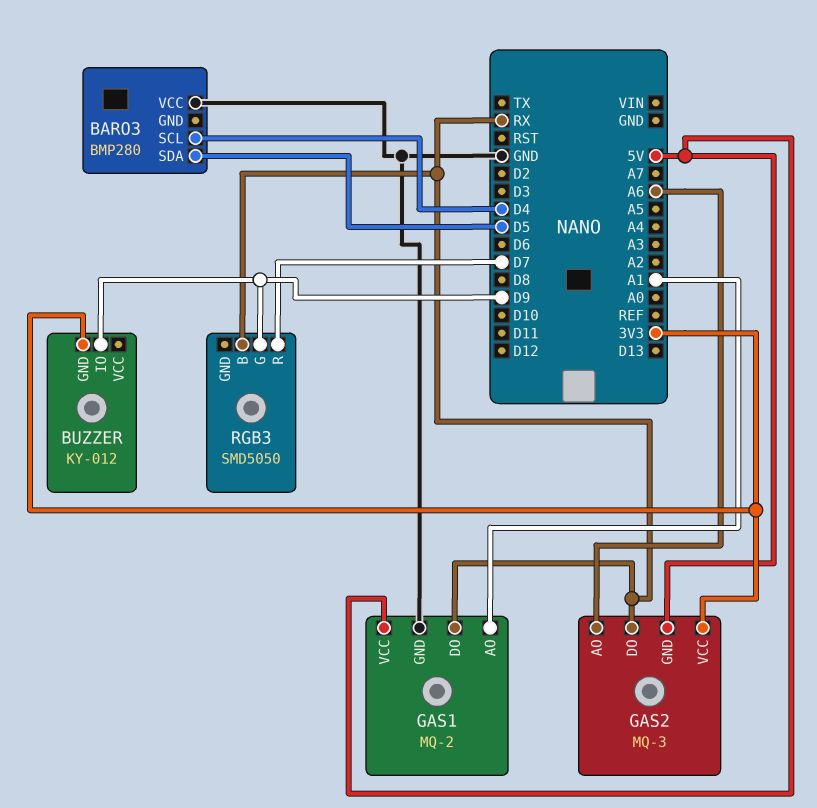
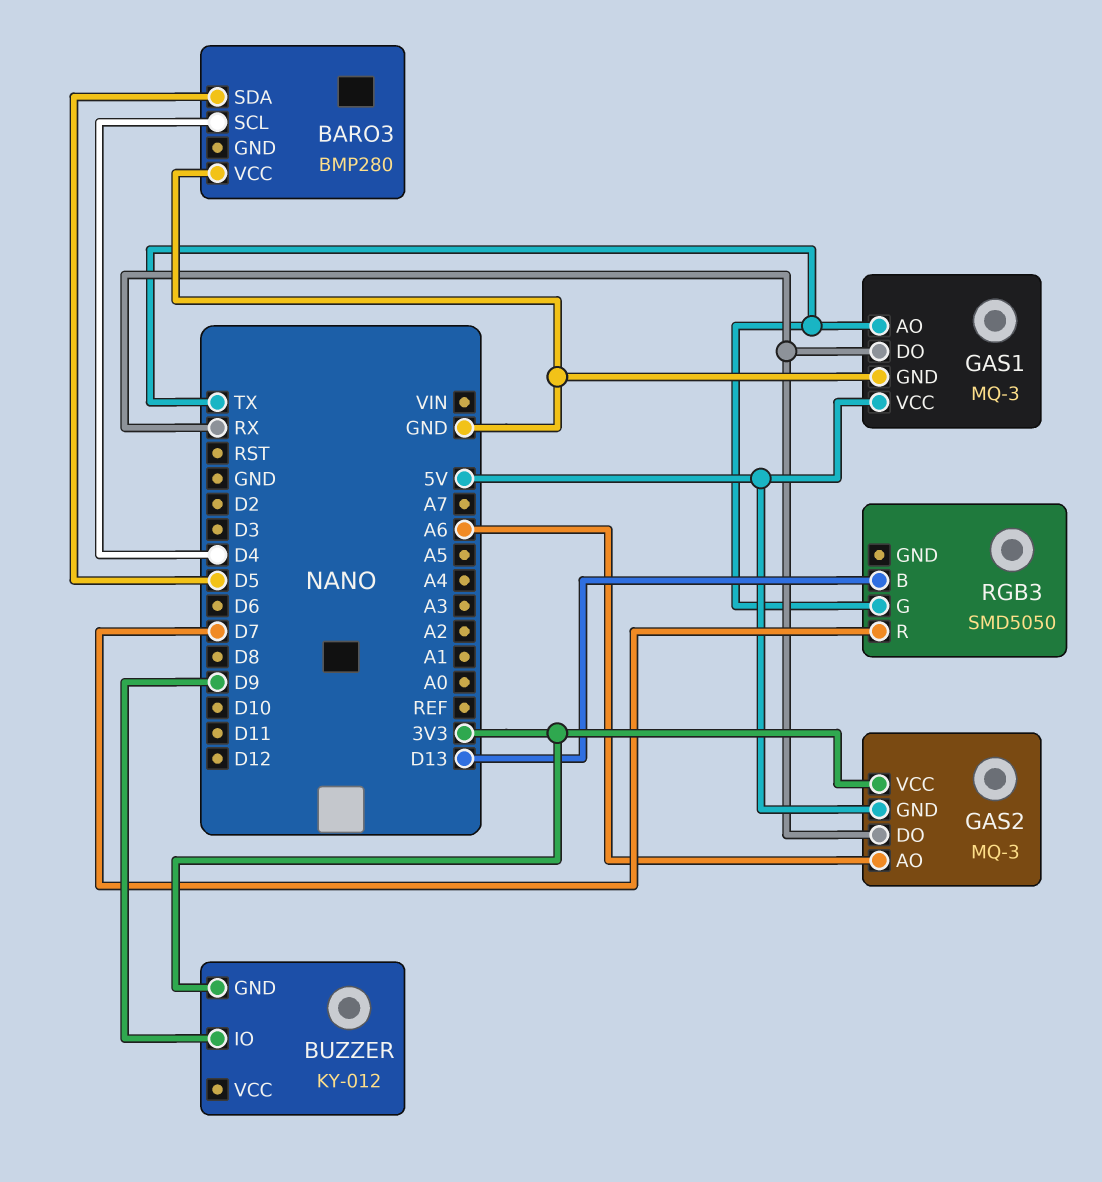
GAS1: MQ-2 -> MQ-3
GAS1 pin AO: A1 -> TX
RGB3 pin B: RX -> D13
RGB3 pin G: D9 -> TX

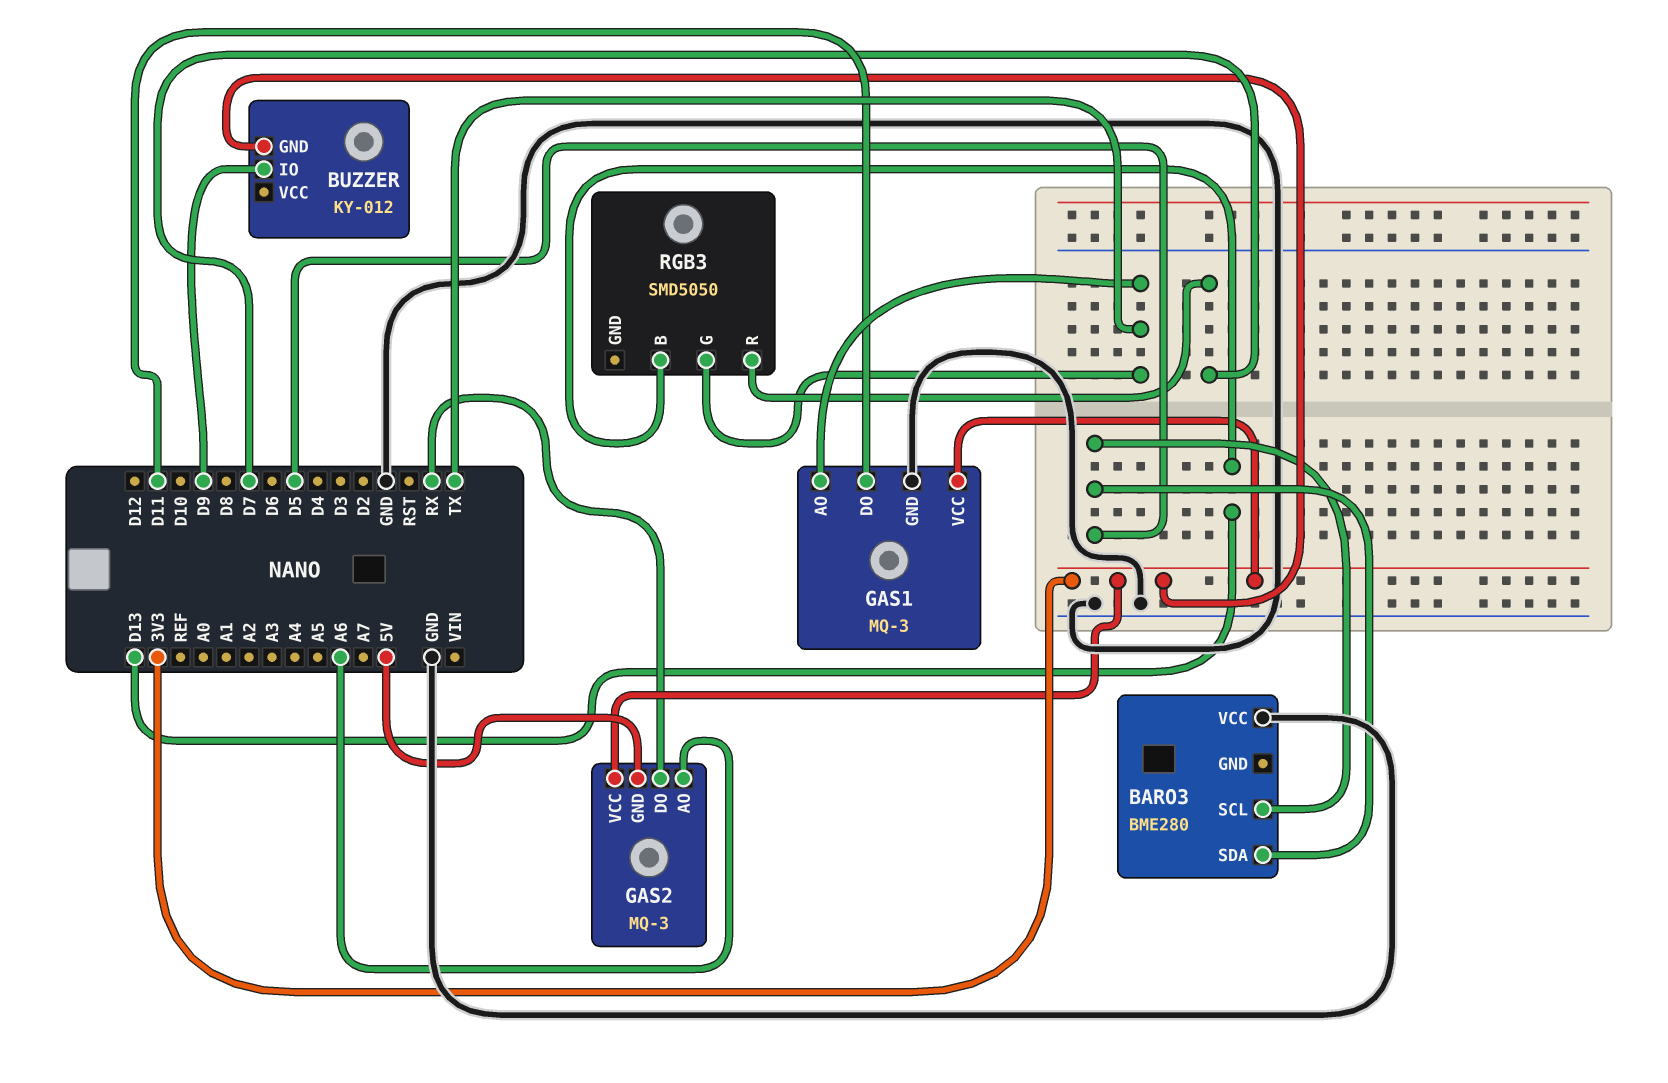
BARO3: BMP280 -> BME280
BARO3 pin SCL: D4 -> D5
GAS1 pin DO: RX -> D11
GAS1 pin VCC: 5V -> 3V3

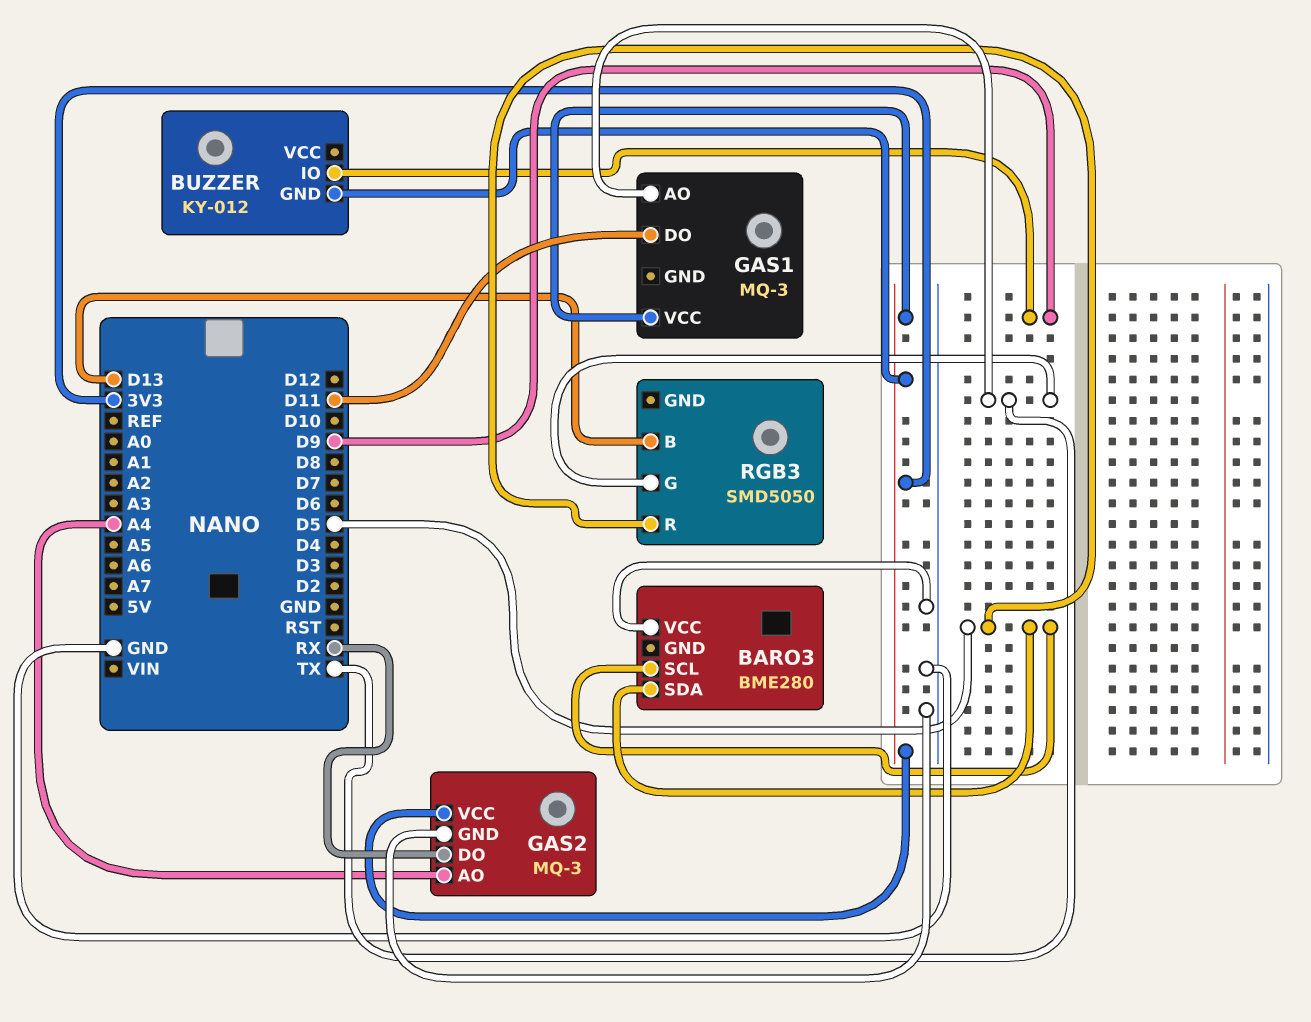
GAS1 pin GND: GND -> none
GAS2 pin AO: A6 -> A4
GAS2 pin GND: 5V -> GND
RGB3 pin R: D7 -> D5

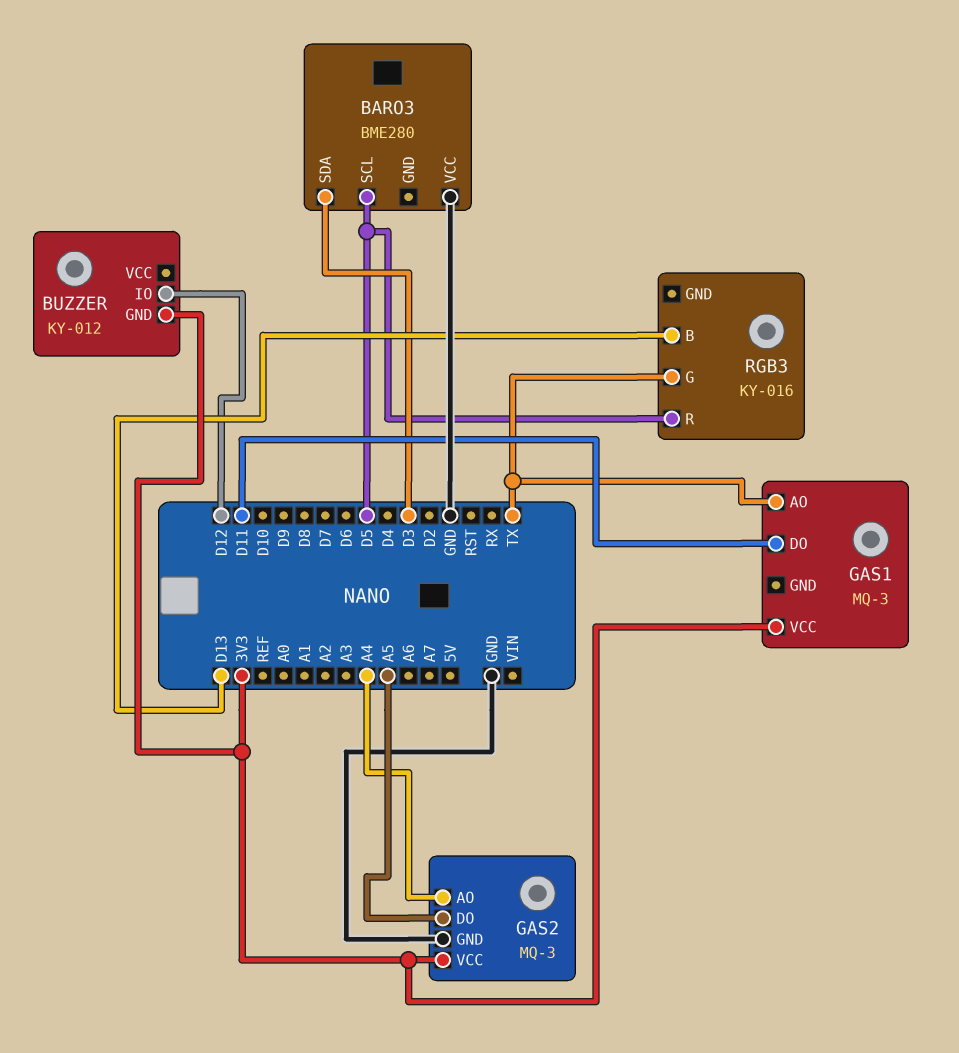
BARO3 pin SDA: D5 -> D3
BUZZER pin IO: D9 -> D12
GAS2 pin DO: RX -> A5
RGB3: SMD5050 -> KY-016

